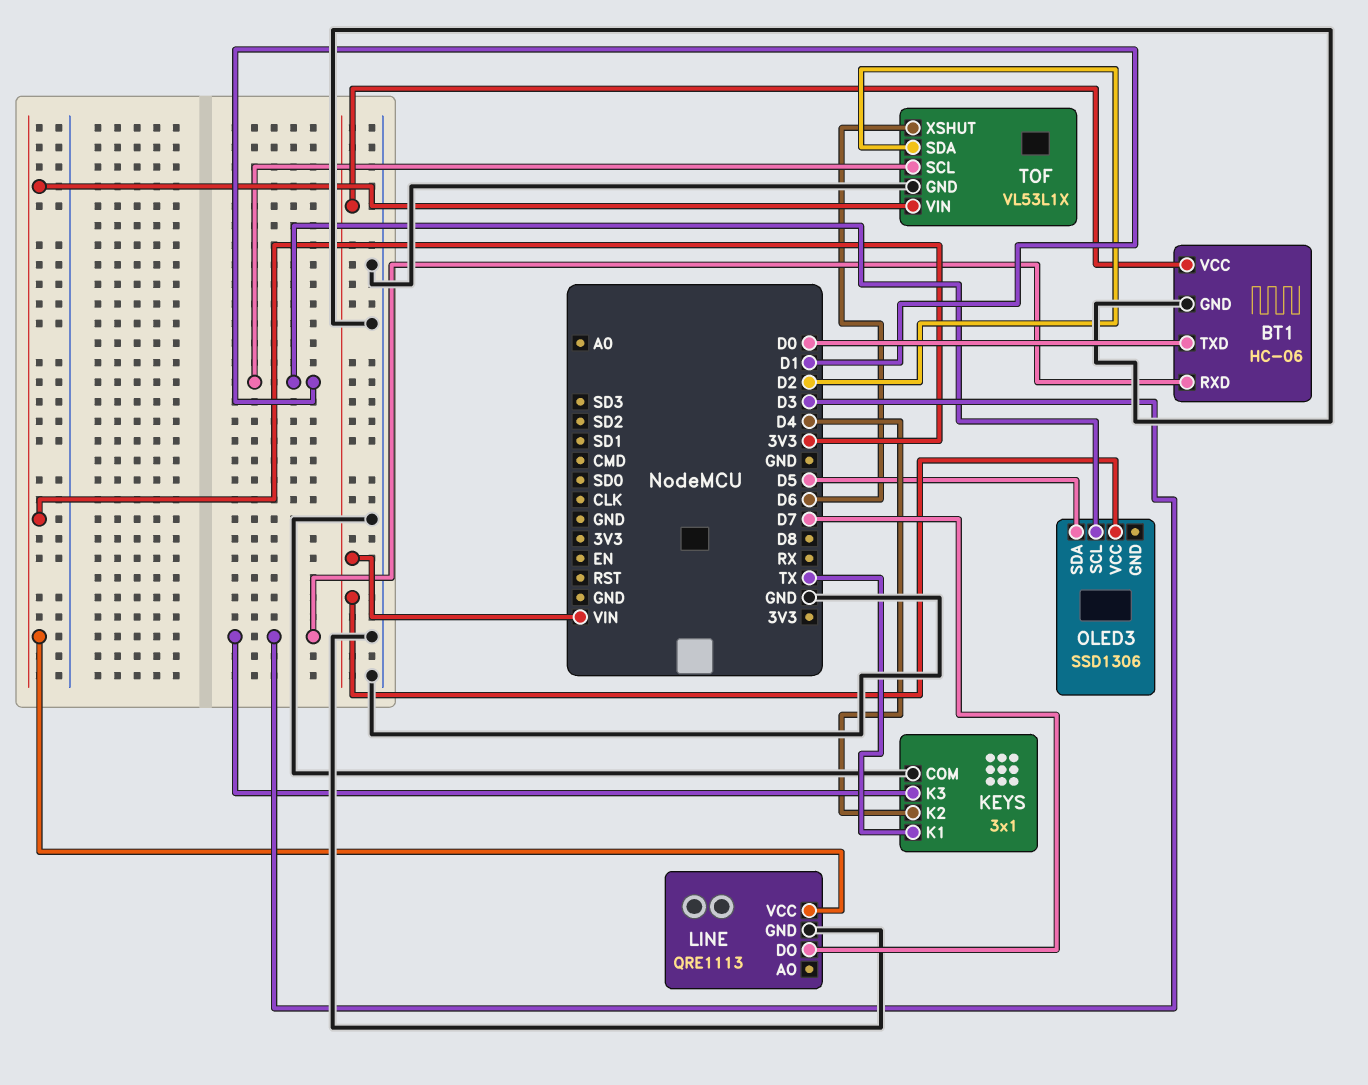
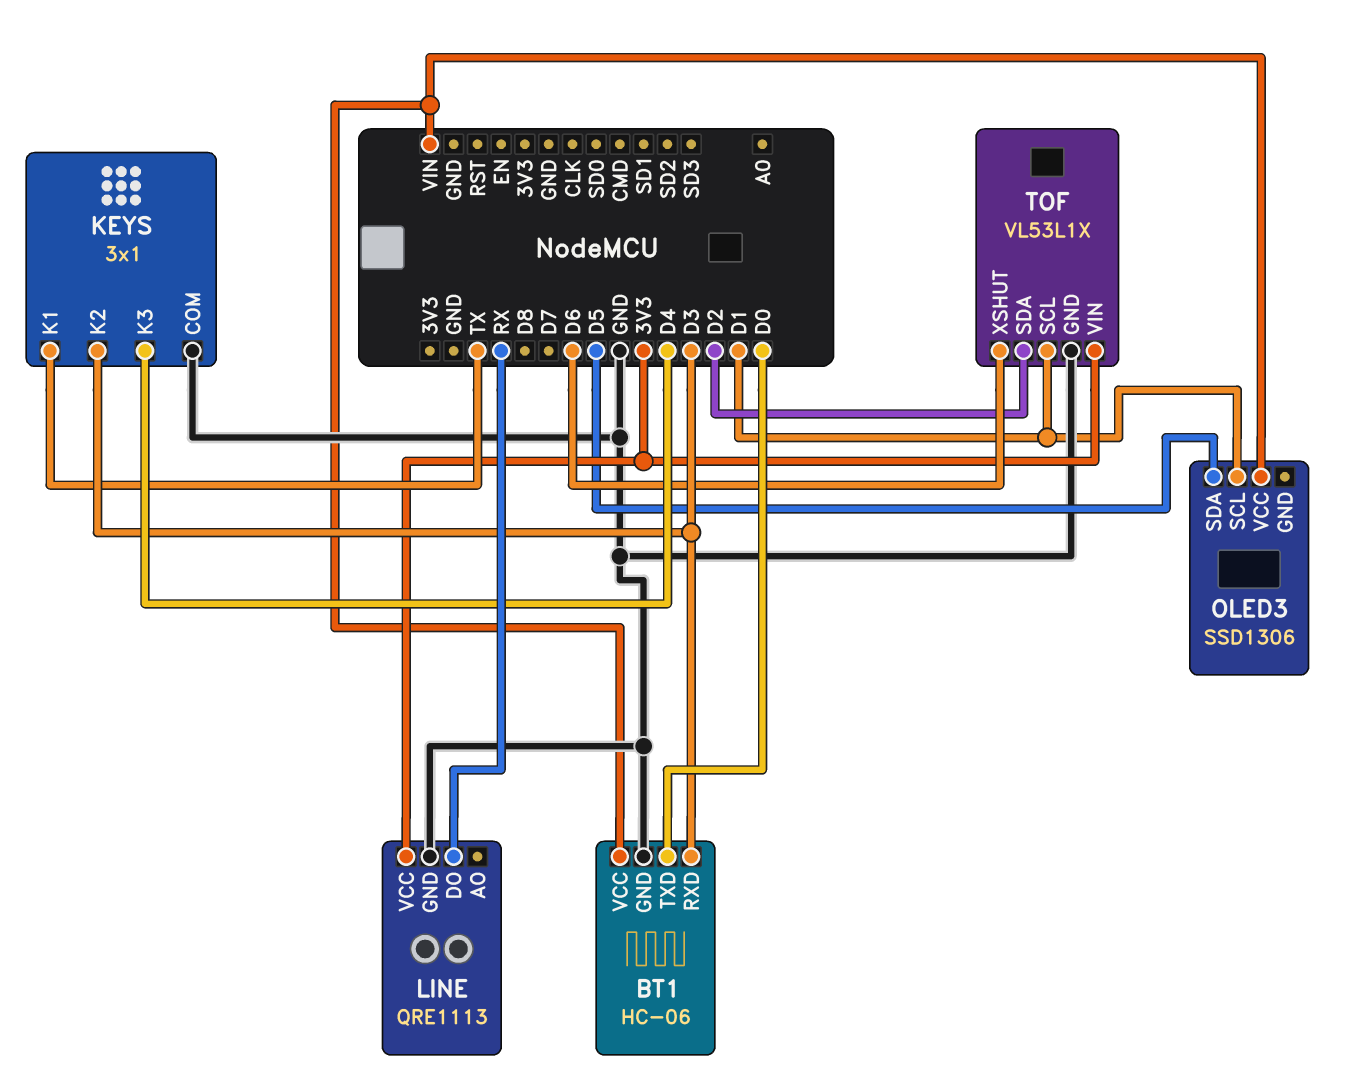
KEYS pin K2: D4 -> D3
KEYS pin K3: D3 -> D4
LINE pin DO: D7 -> RX

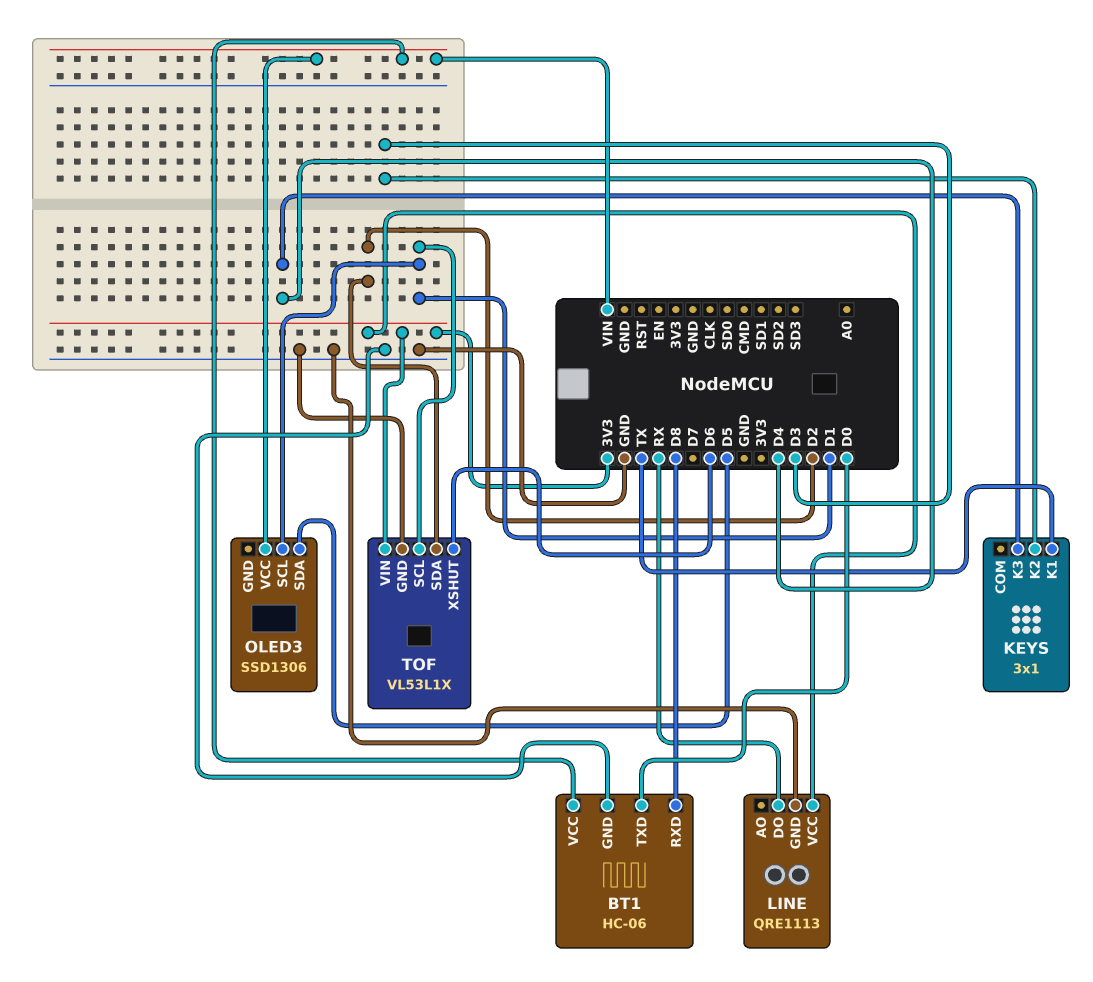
BT1 pin RXD: D3 -> D8
KEYS pin COM: GND -> none

